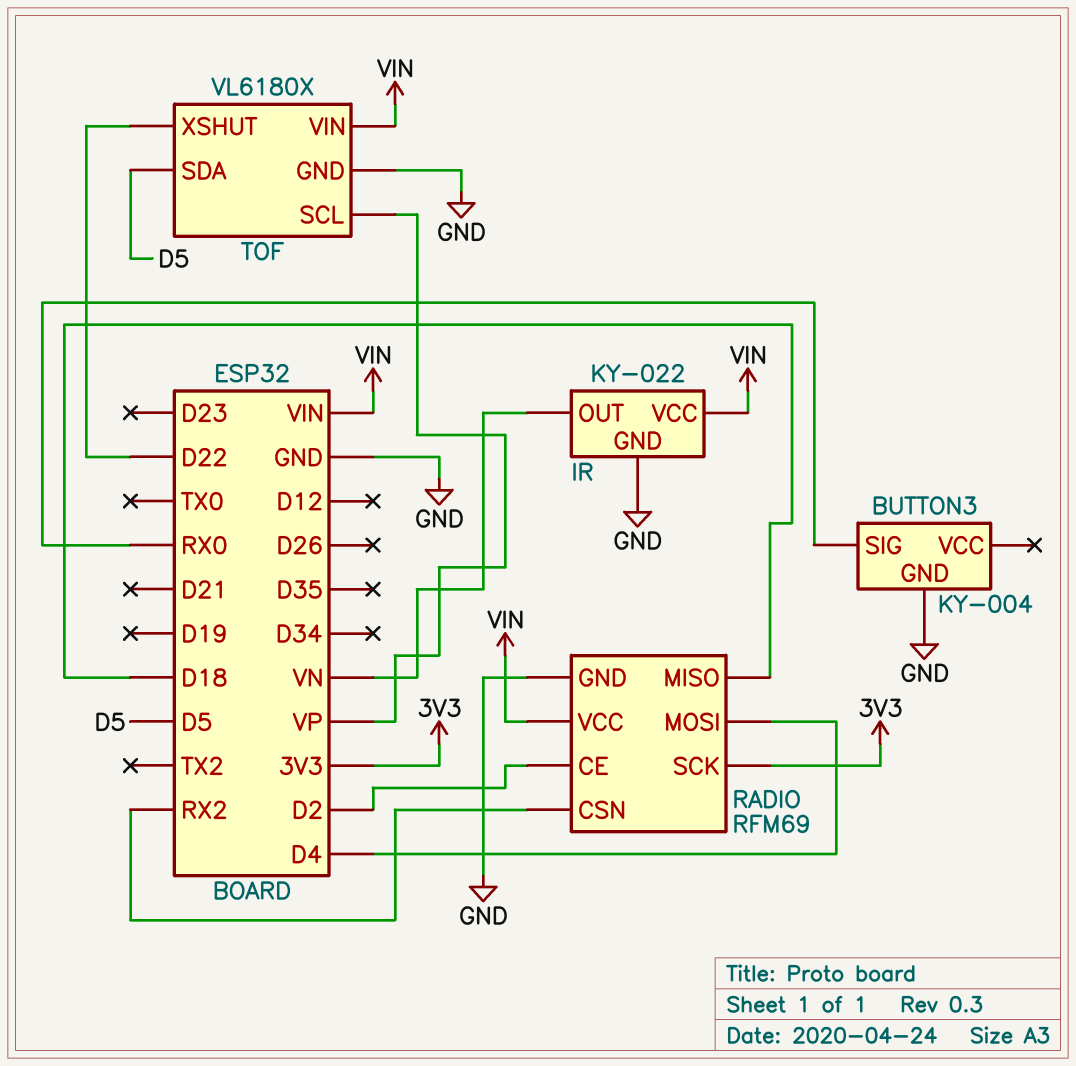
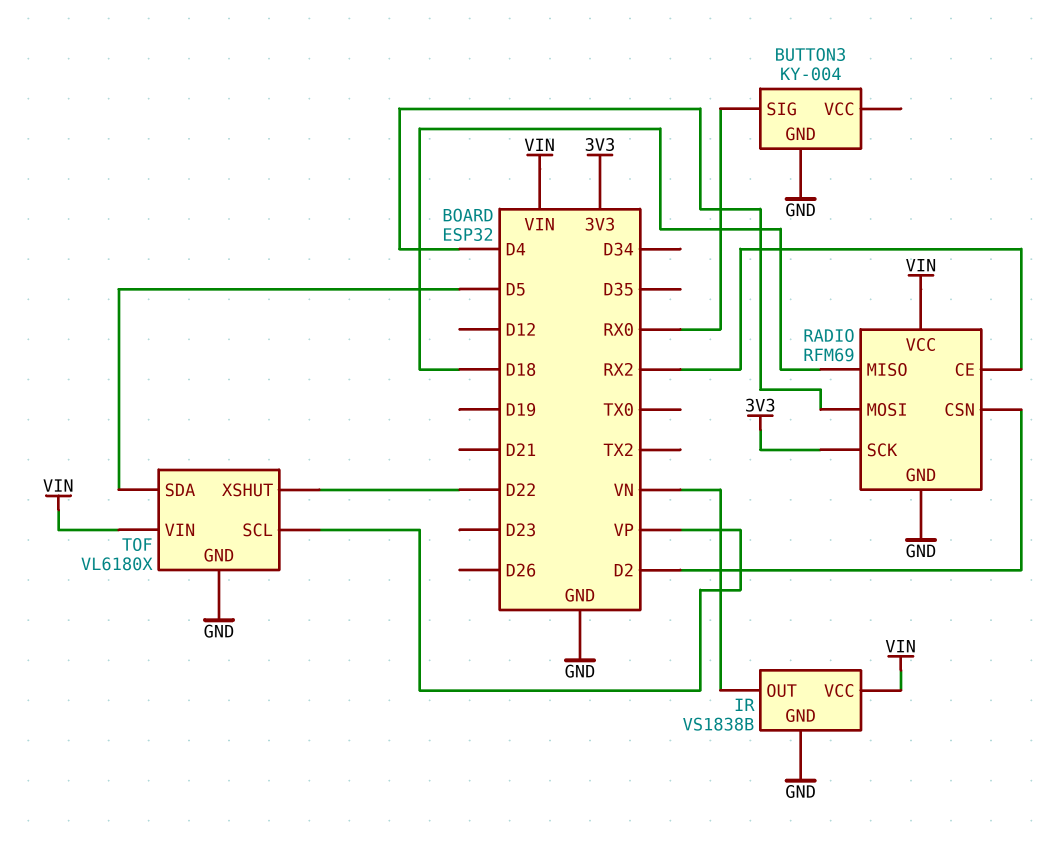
IR: KY-022 -> VS1838B
RADIO pin CE: D2 -> RX2
RADIO pin CSN: RX2 -> D2

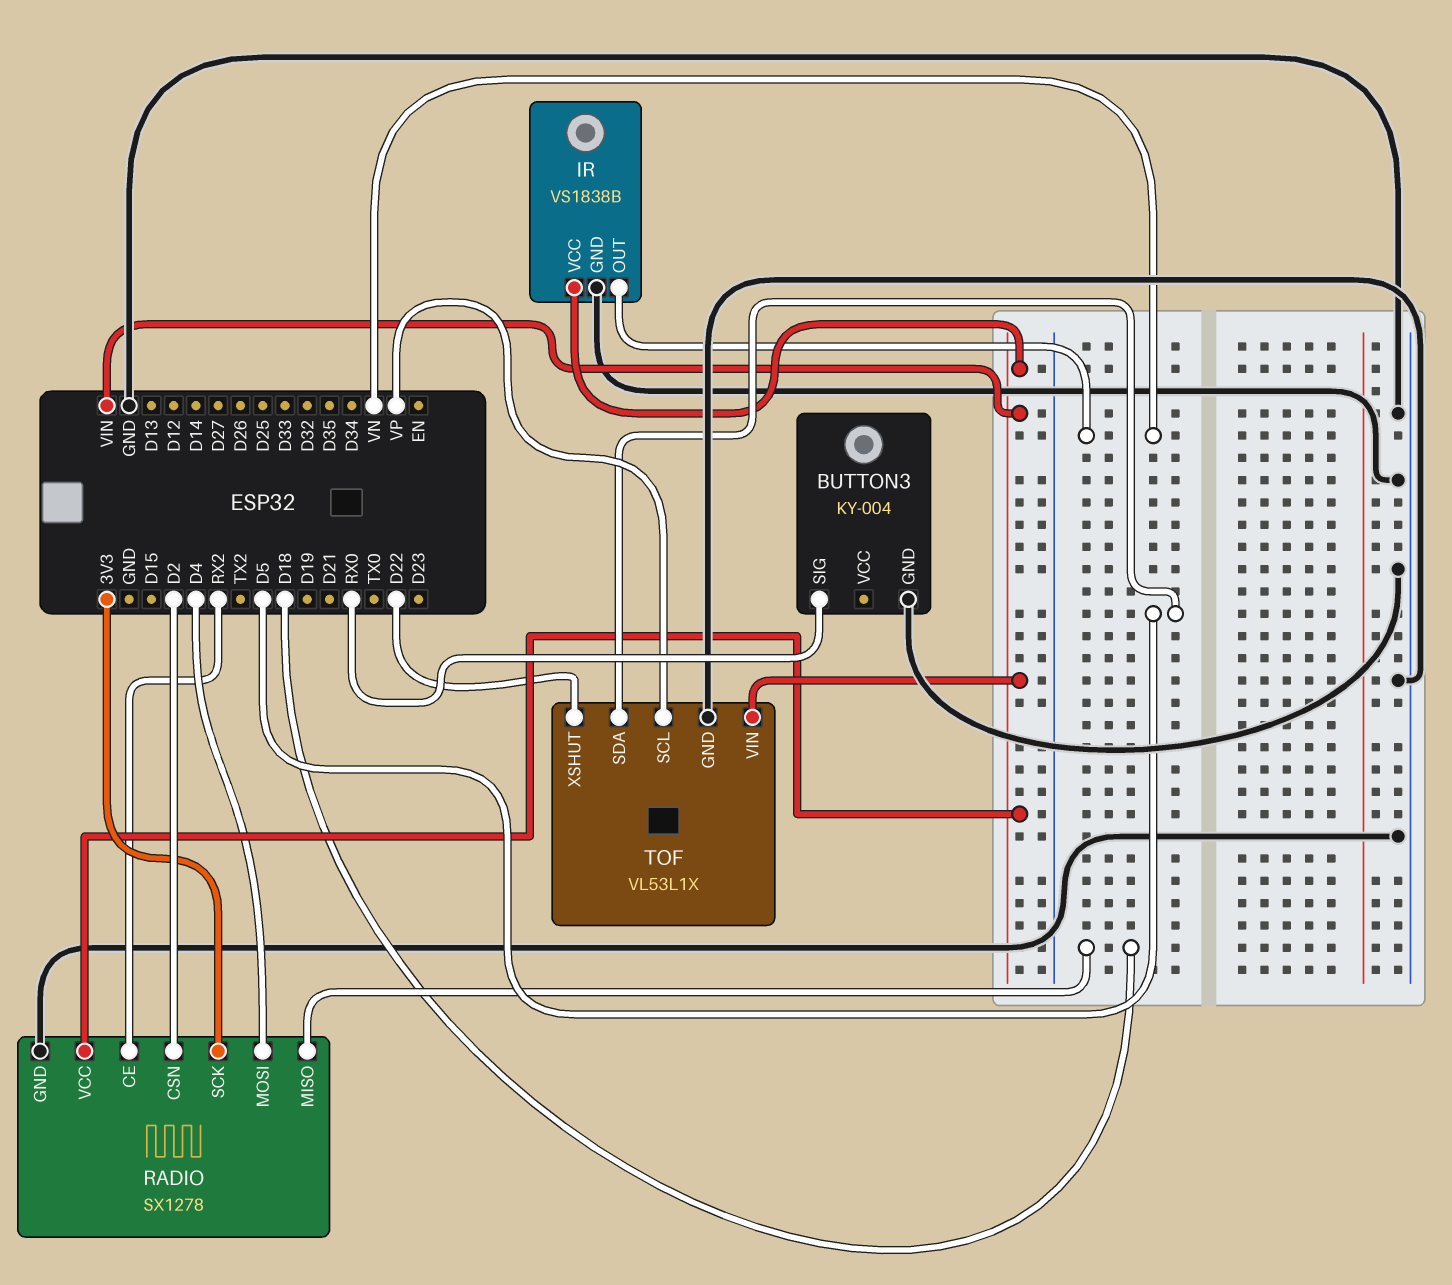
RADIO: RFM69 -> SX1278
TOF: VL6180X -> VL53L1X

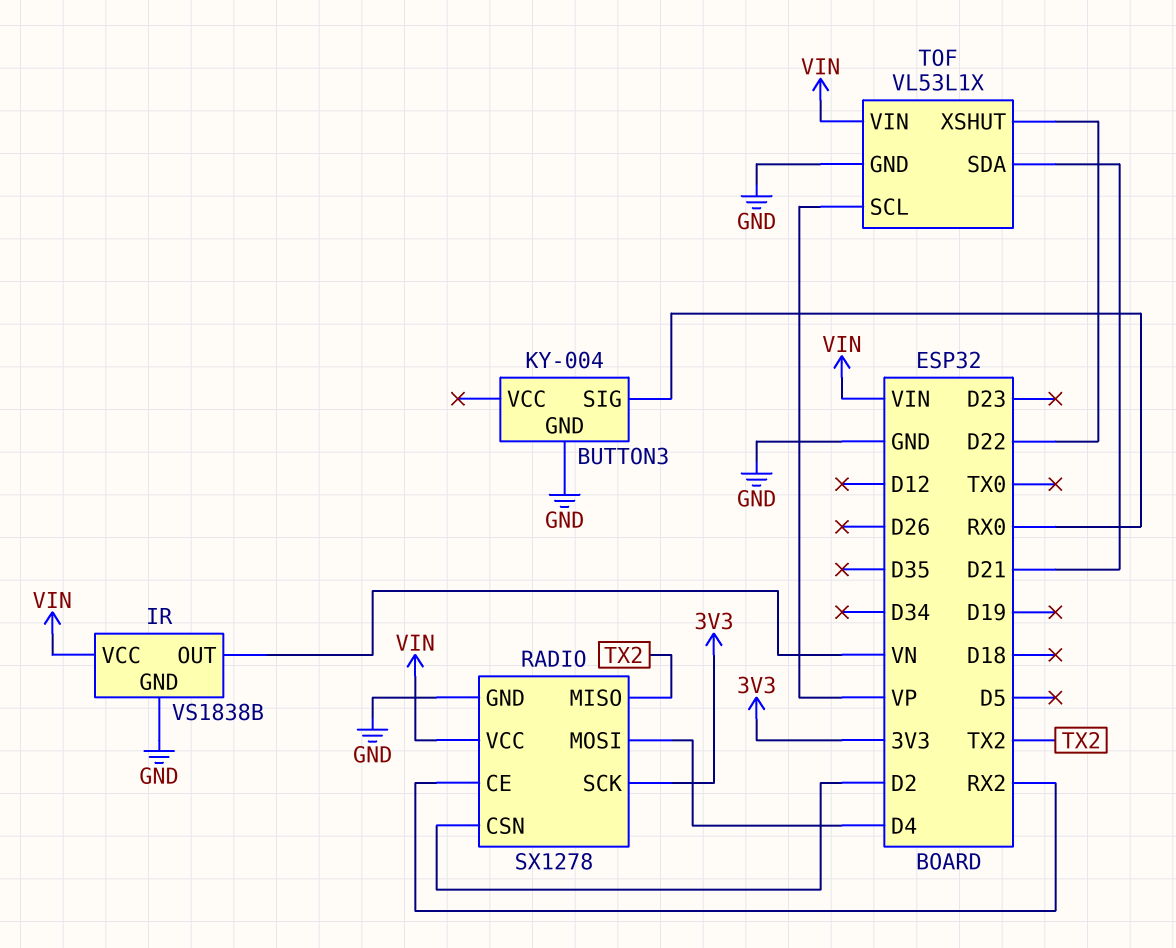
RADIO pin MISO: D18 -> TX2
TOF pin SDA: D5 -> D21

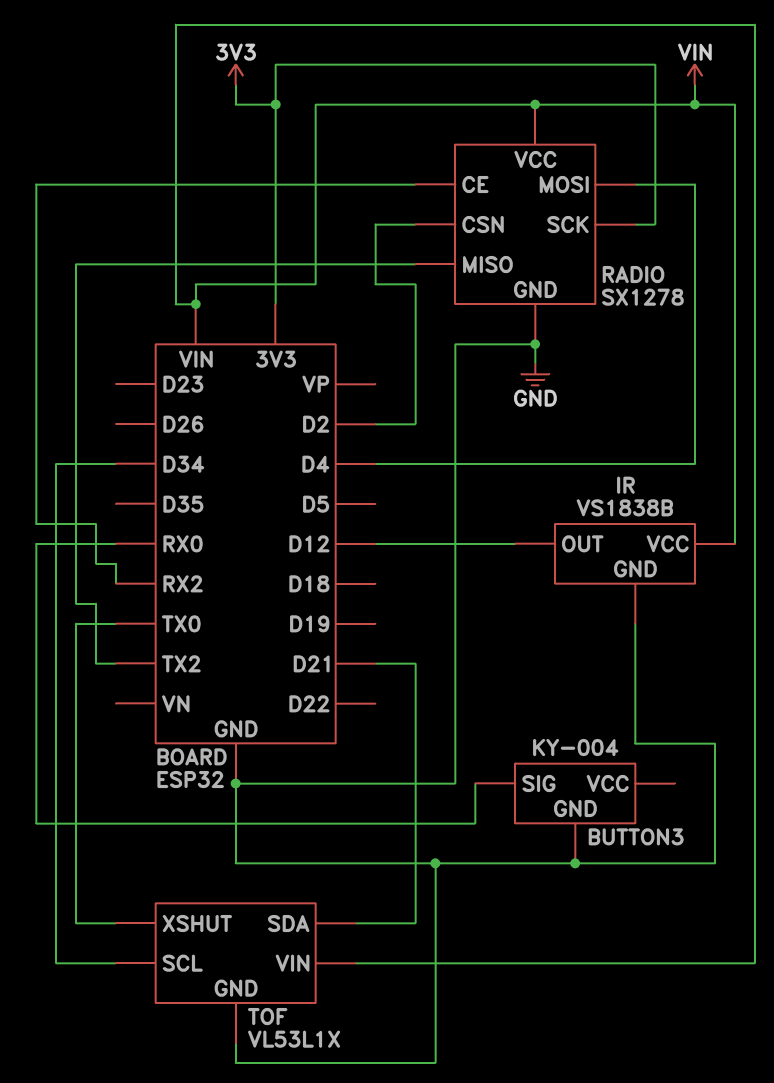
IR pin OUT: VN -> D12
TOF pin SCL: VP -> D34
TOF pin XSHUT: D22 -> TX0

